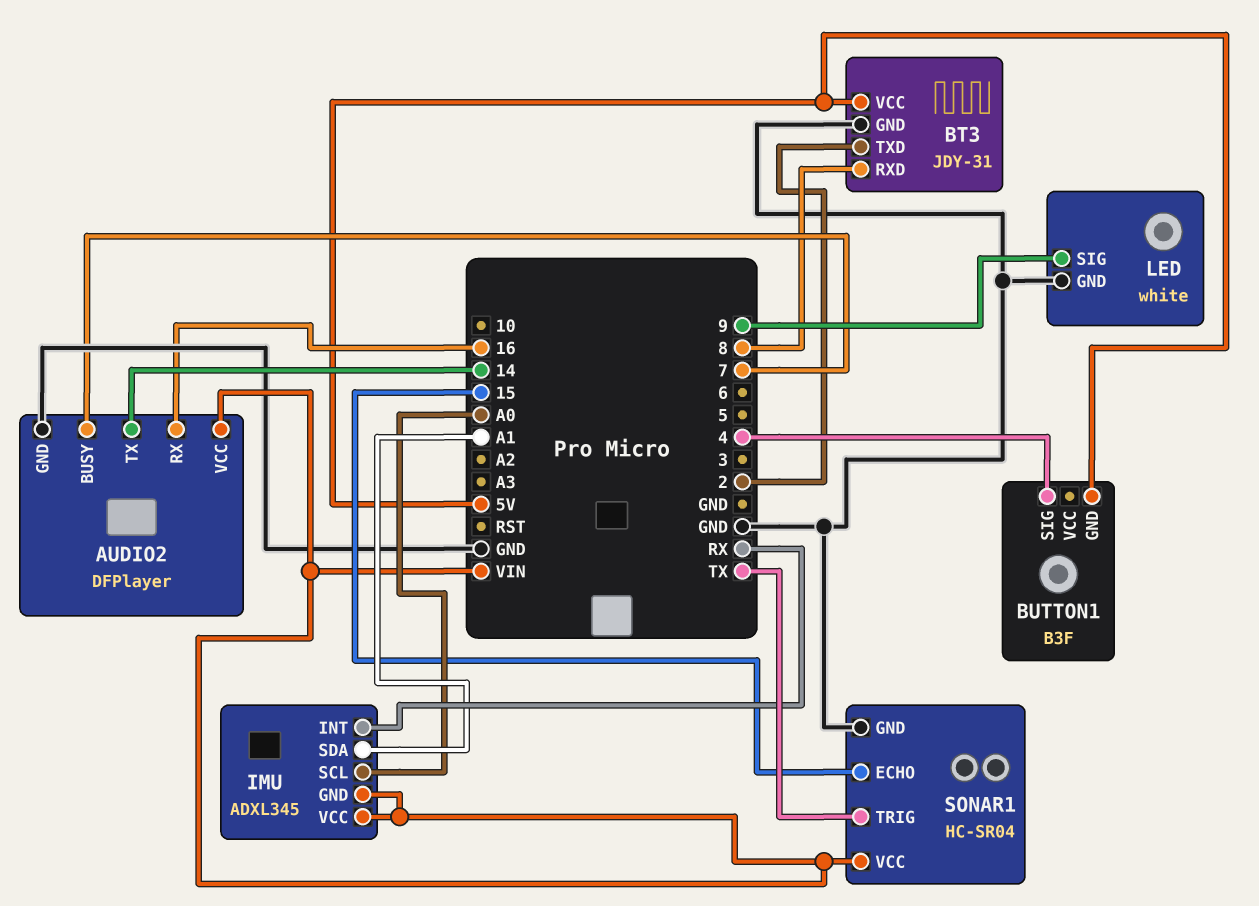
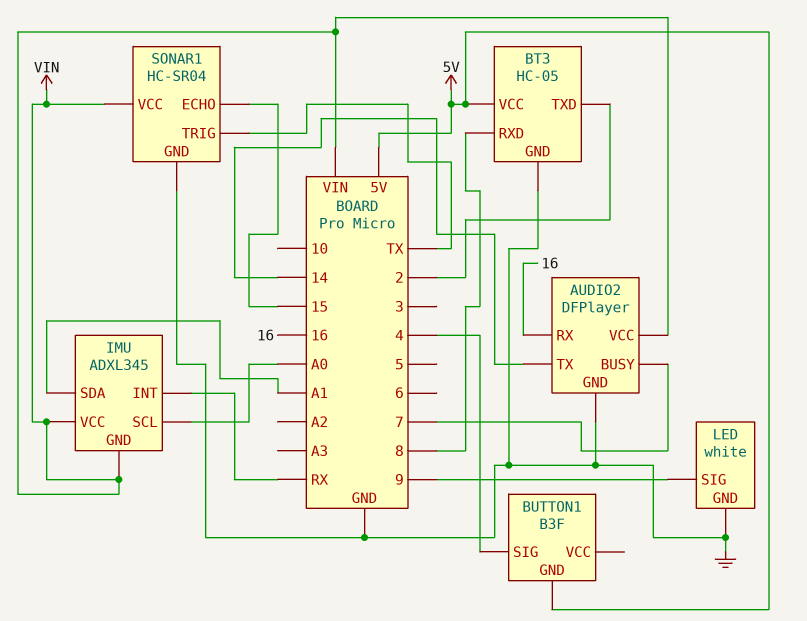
BT3: JDY-31 -> HC-05

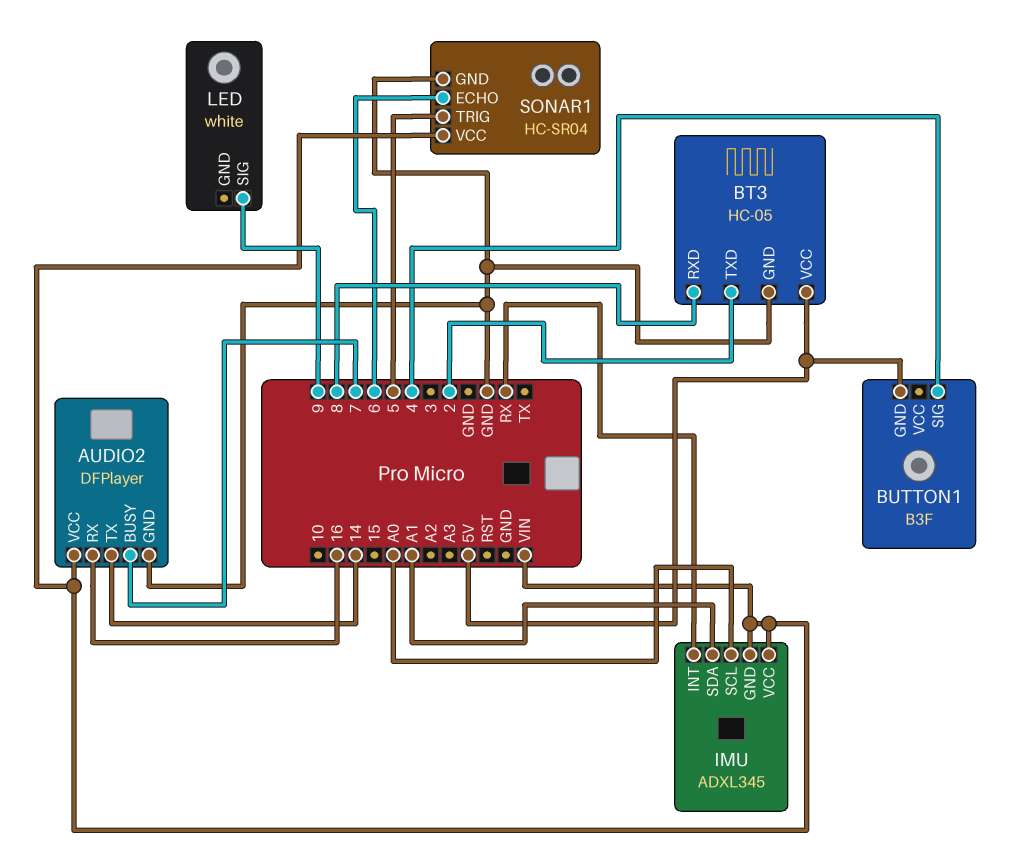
LED pin GND: GND -> none
SONAR1 pin ECHO: 15 -> 6
SONAR1 pin TRIG: TX -> 5

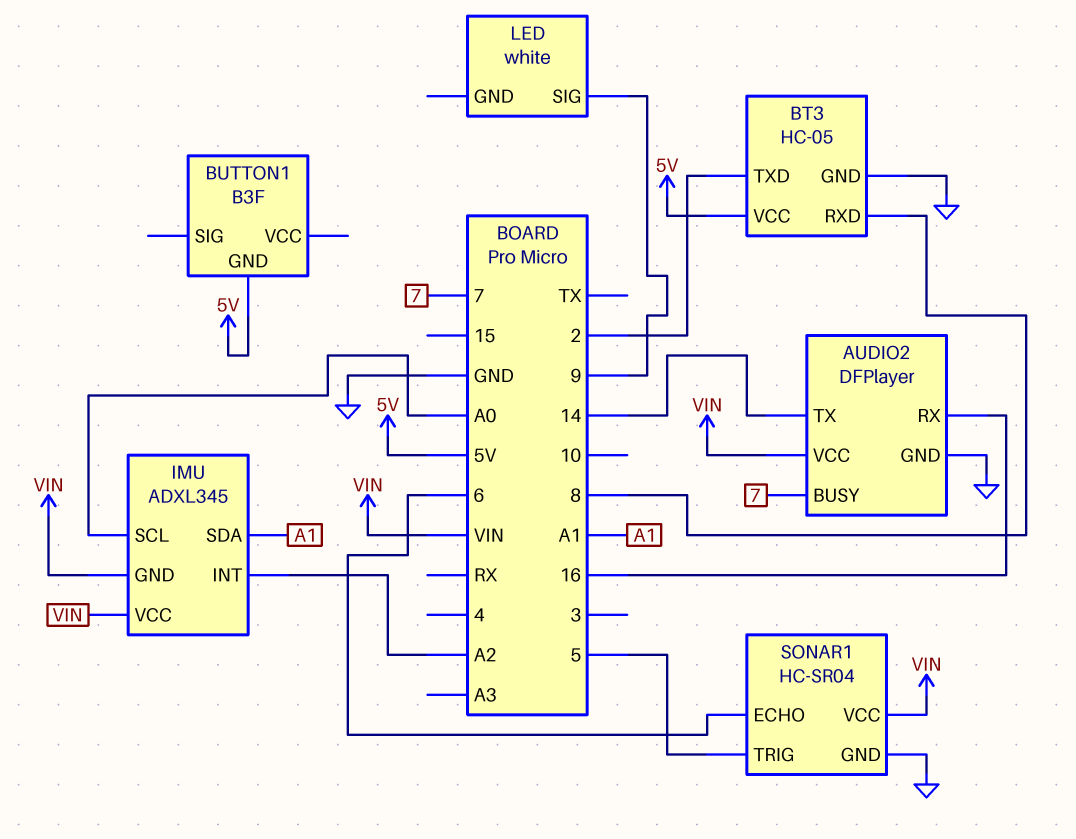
BUTTON1 pin SIG: 4 -> none
IMU pin INT: RX -> A2

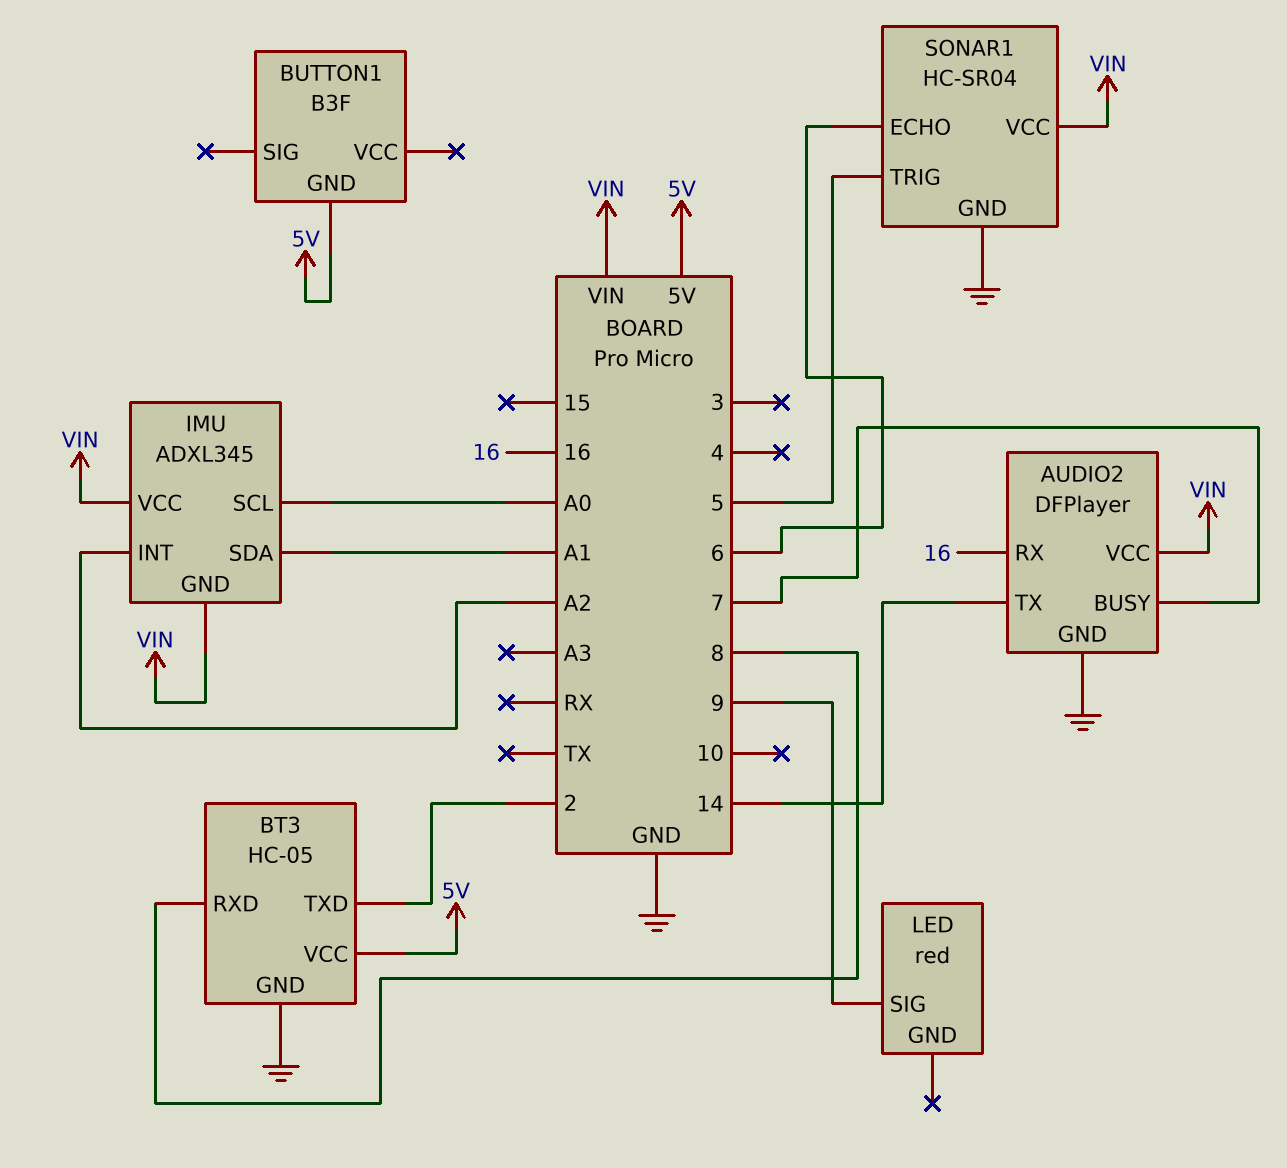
LED: white -> red

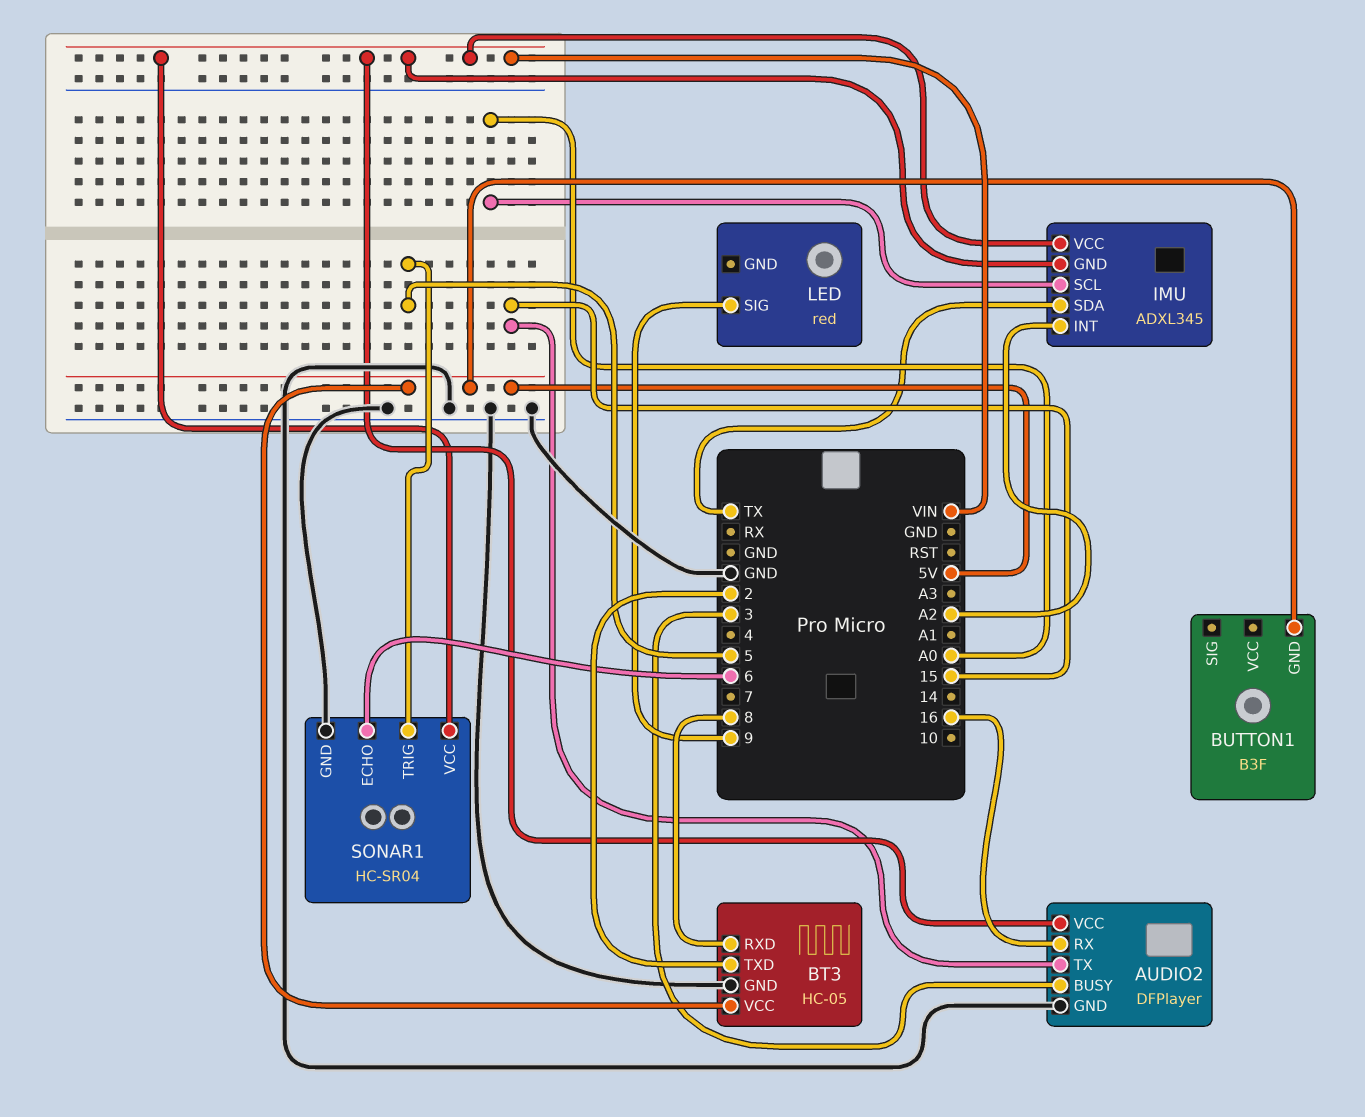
AUDIO2 pin BUSY: 7 -> 3
AUDIO2 pin TX: 14 -> 15
IMU pin SDA: A1 -> TX

